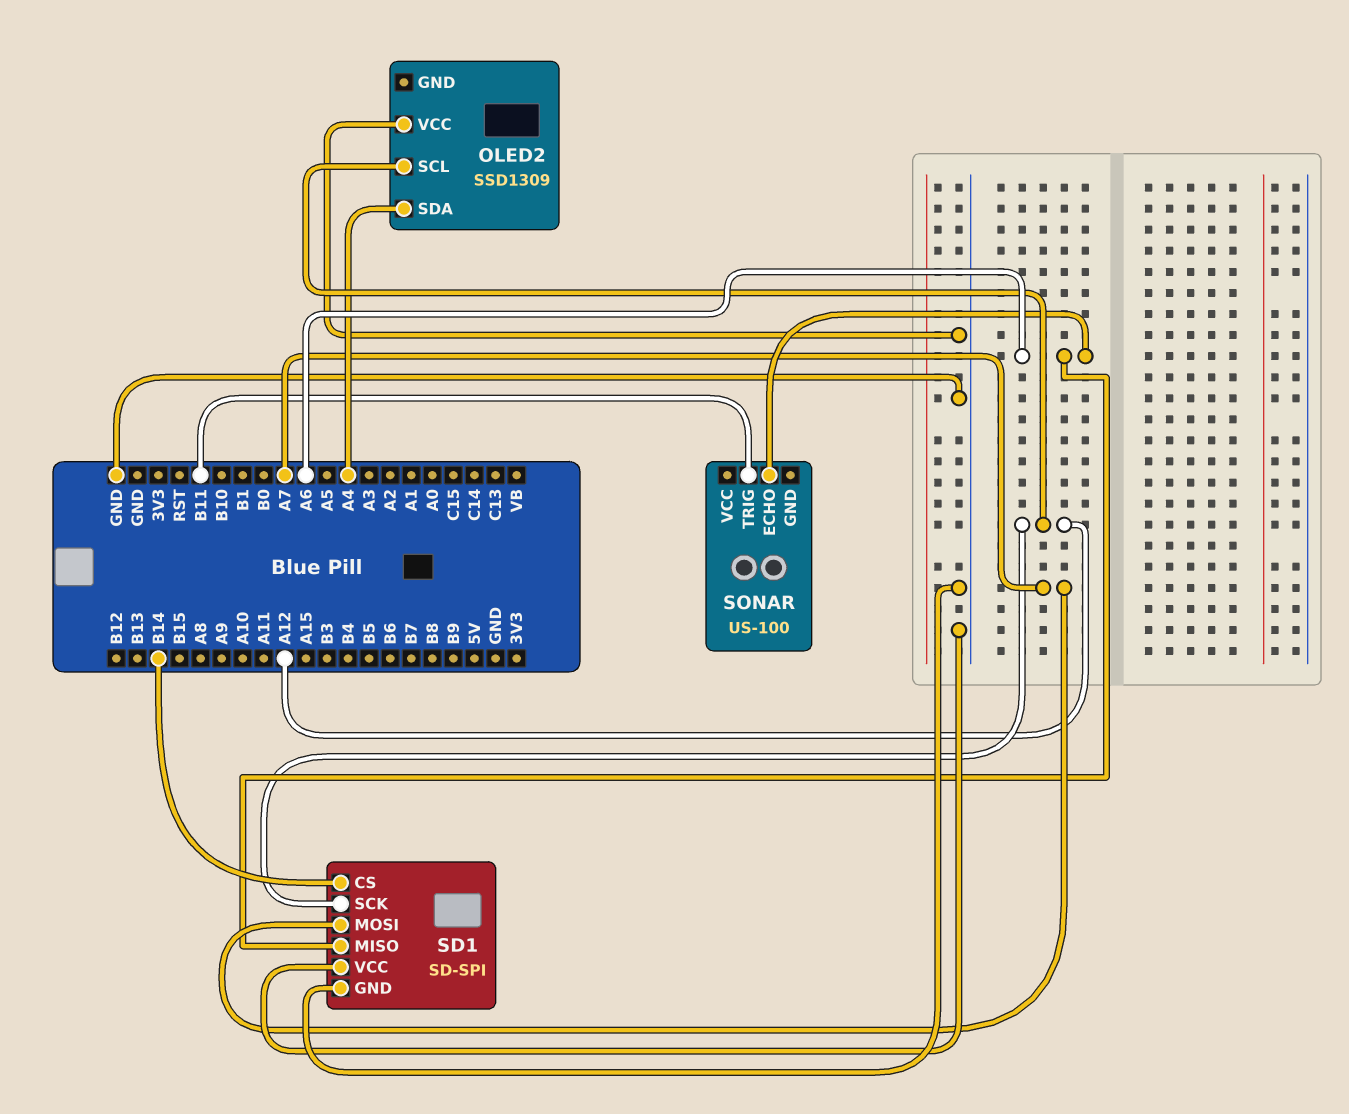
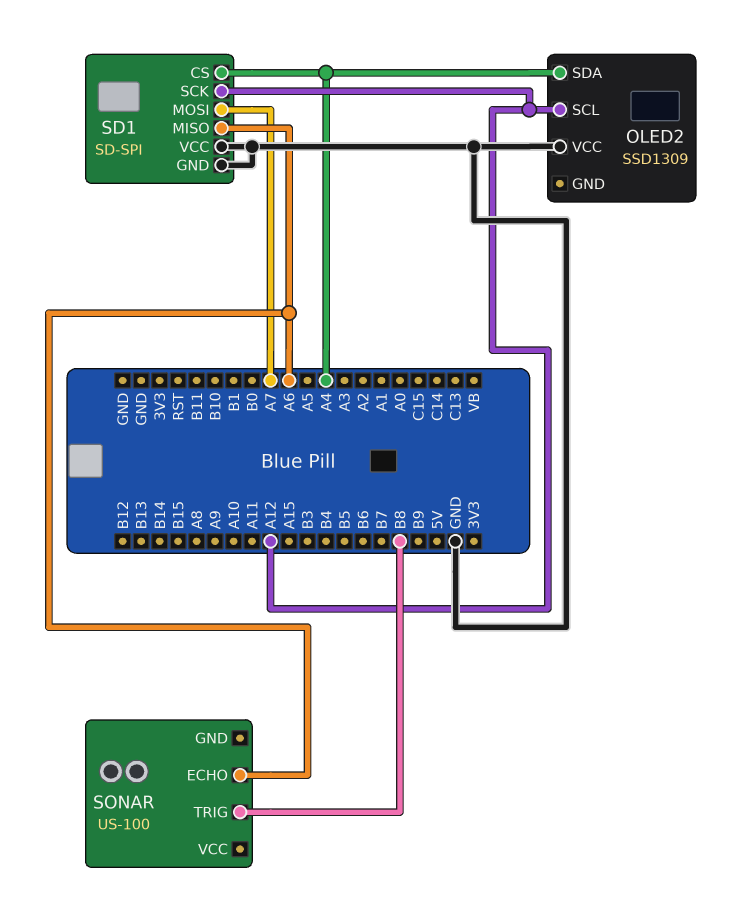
SD1 pin CS: B14 -> A4
SONAR pin TRIG: B11 -> B8

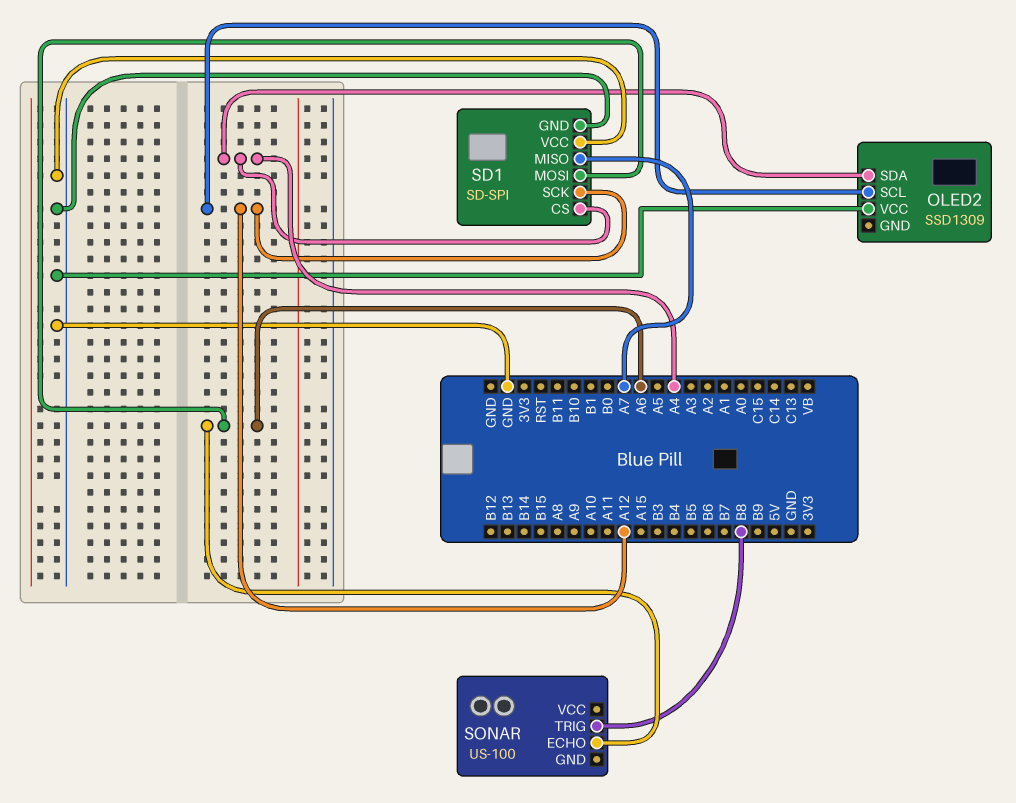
SD1 pin MISO: A6 -> A7
SD1 pin MOSI: A7 -> A6

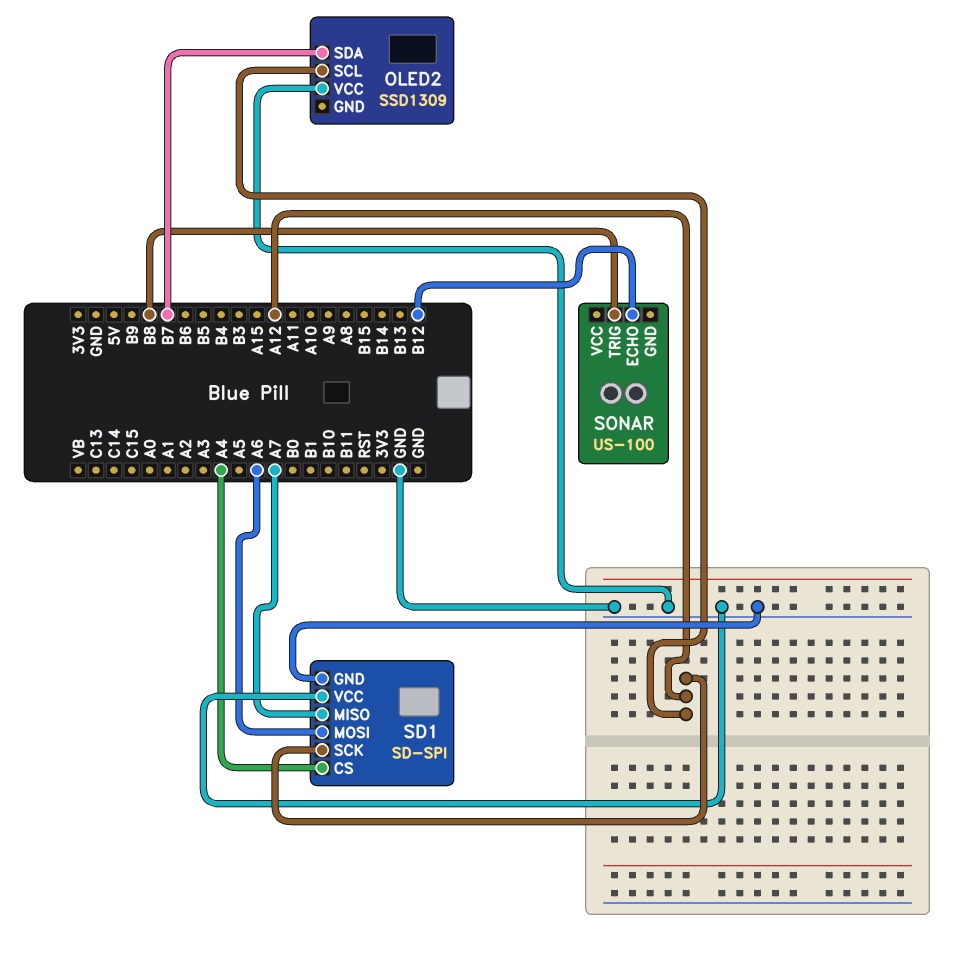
OLED2 pin SDA: A4 -> B7
SONAR pin ECHO: A6 -> B12

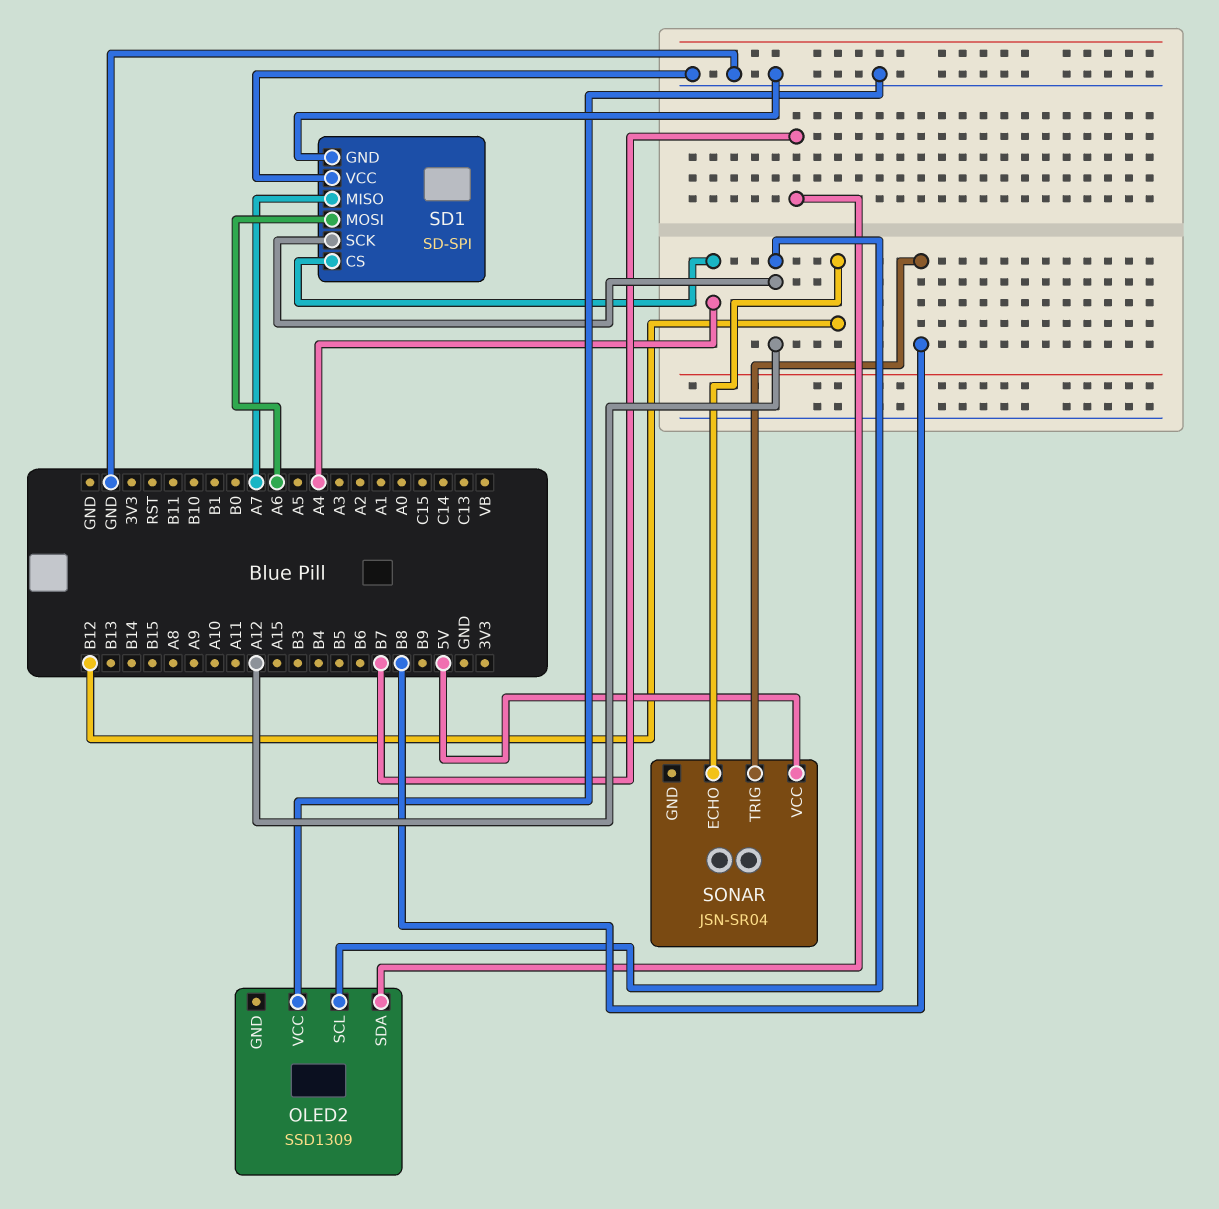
SONAR: US-100 -> JSN-SR04
SONAR pin VCC: none -> 5V

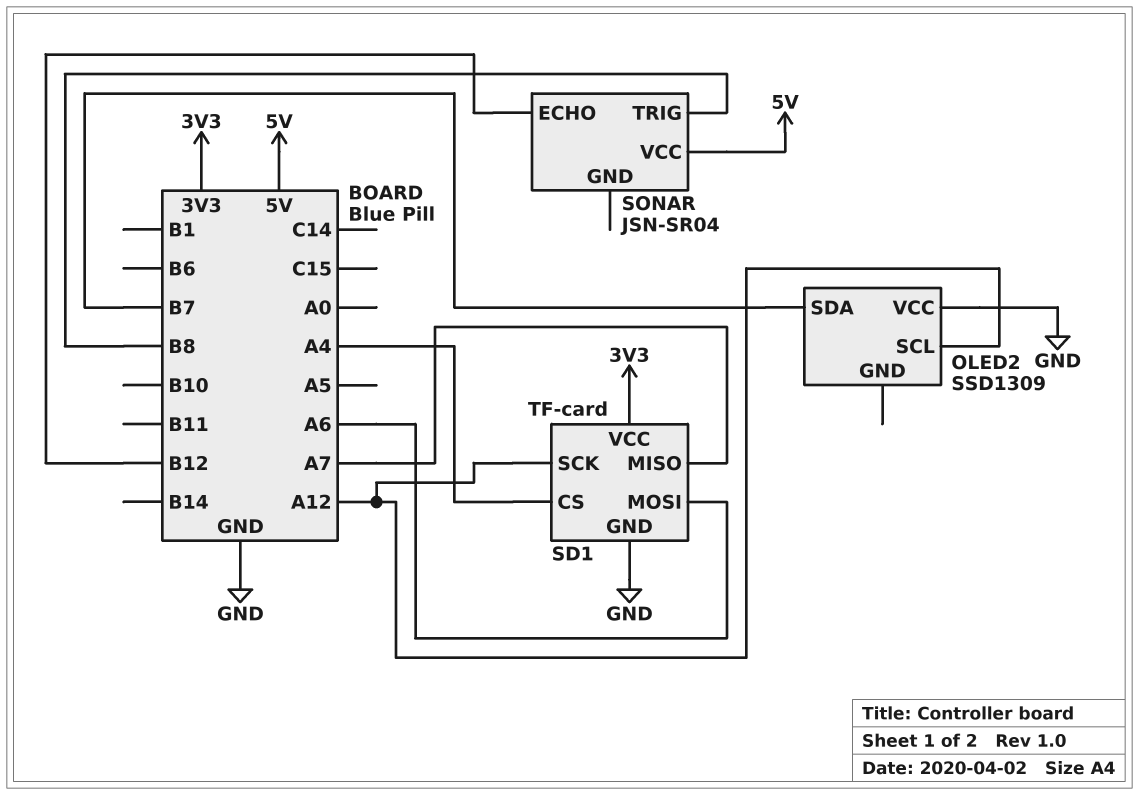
SD1: SD-SPI -> TF-card
SD1 pin VCC: GND -> 3V3

